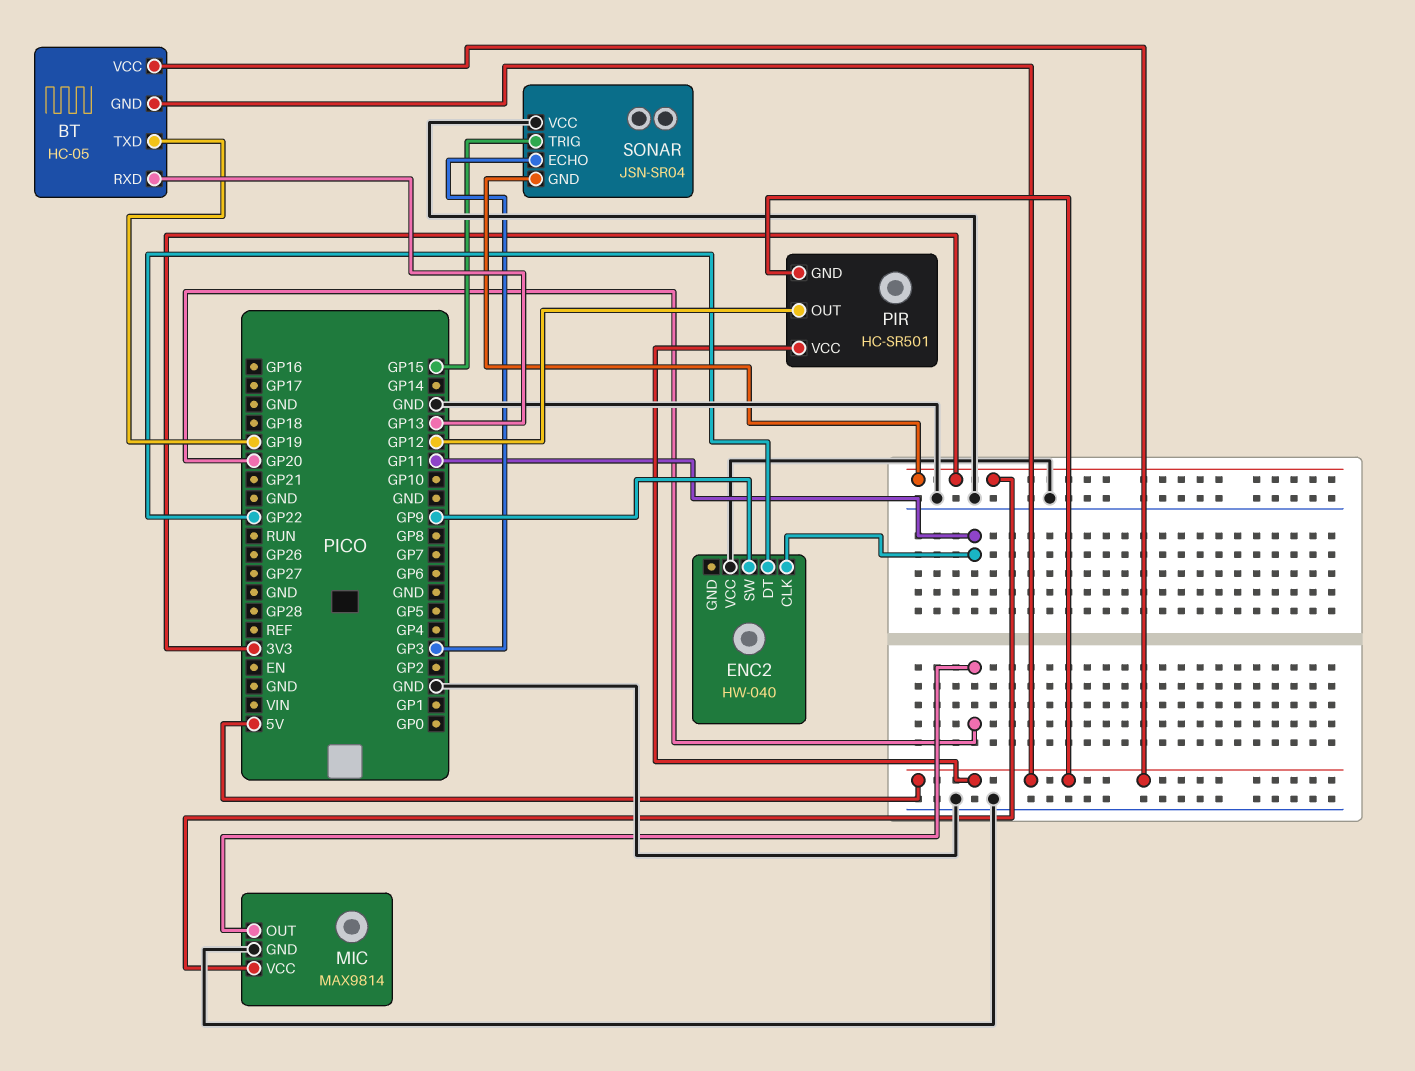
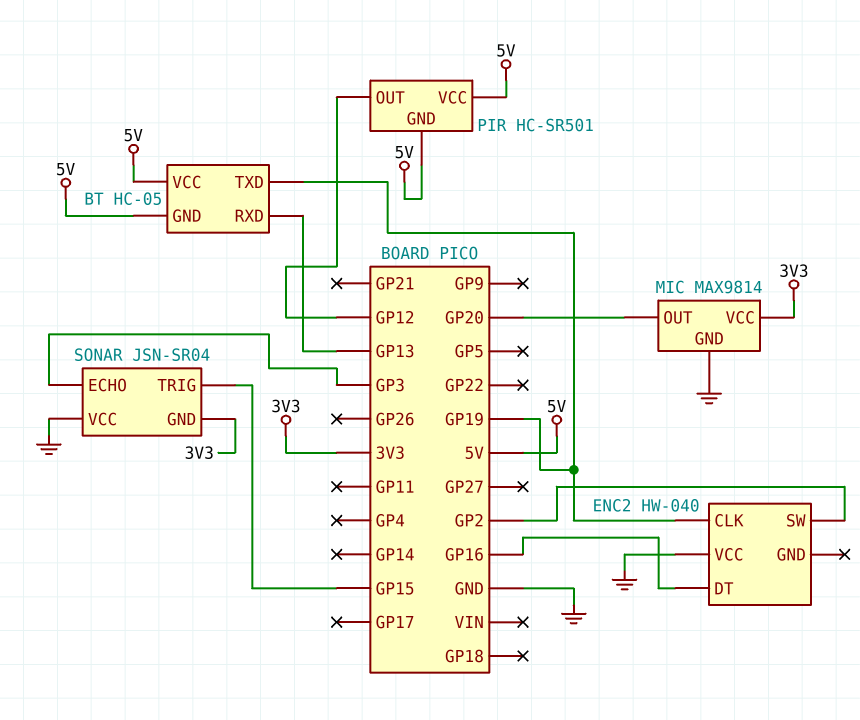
ENC2 pin CLK: GP11 -> GP19
ENC2 pin DT: GP22 -> GP16
ENC2 pin SW: GP9 -> GP2

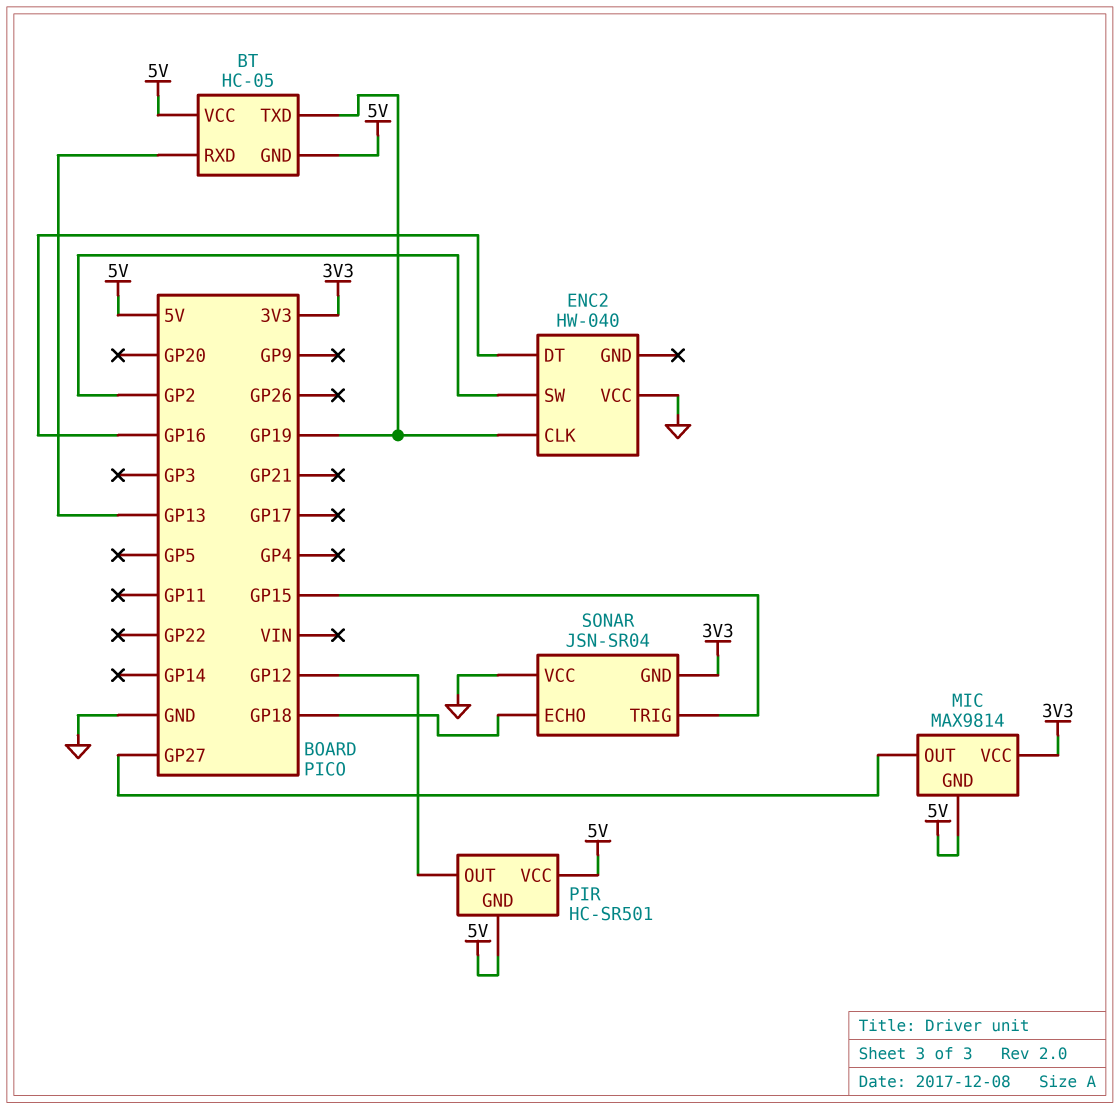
MIC pin GND: GND -> 5V
MIC pin OUT: GP20 -> GP27
SONAR pin ECHO: GP3 -> GP18

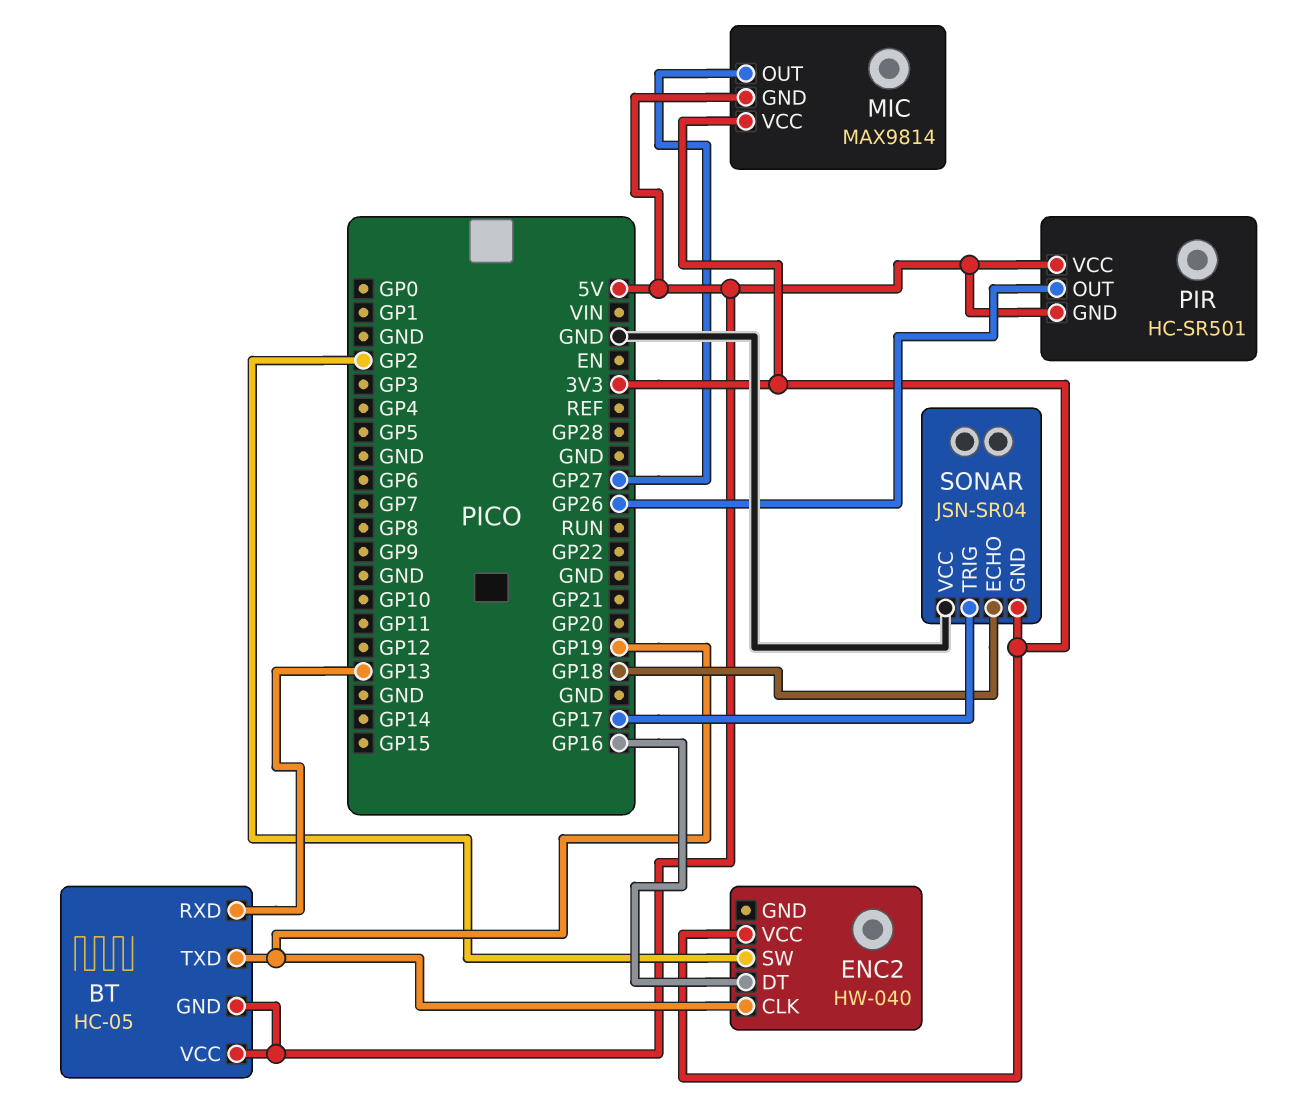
ENC2 pin VCC: GND -> 3V3
PIR pin OUT: GP12 -> GP26
SONAR pin TRIG: GP15 -> GP17

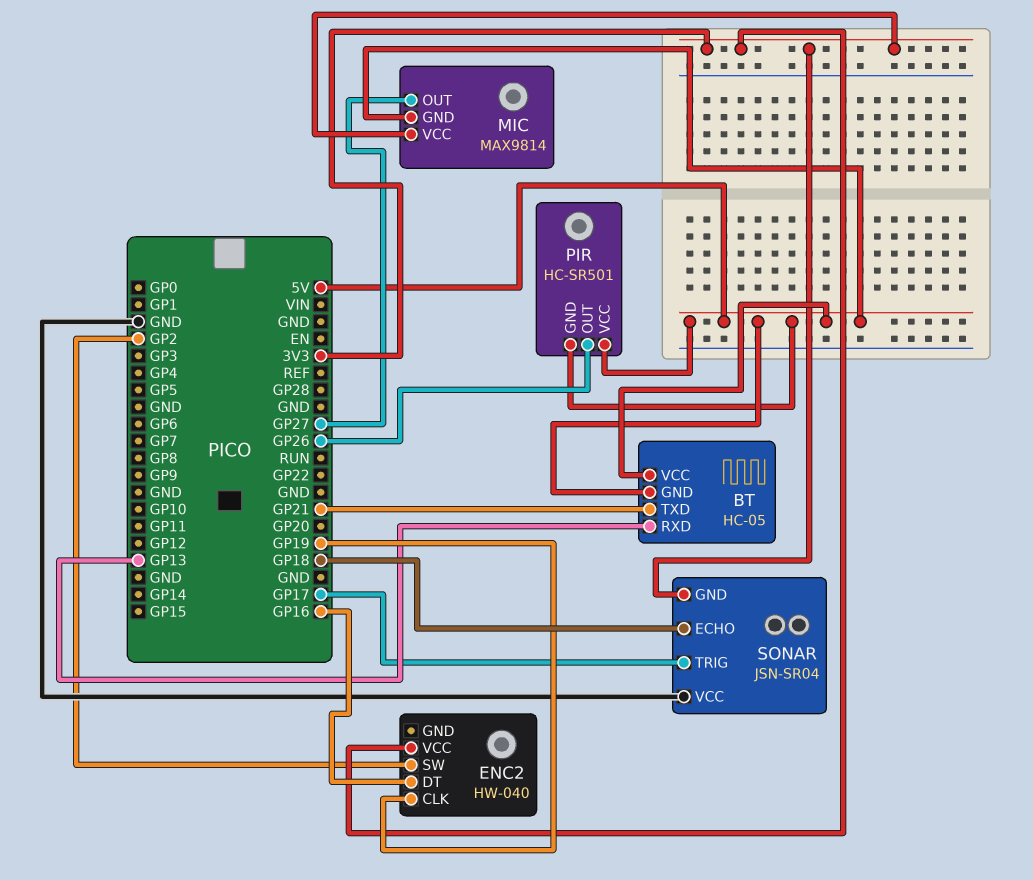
BT pin TXD: GP19 -> GP21

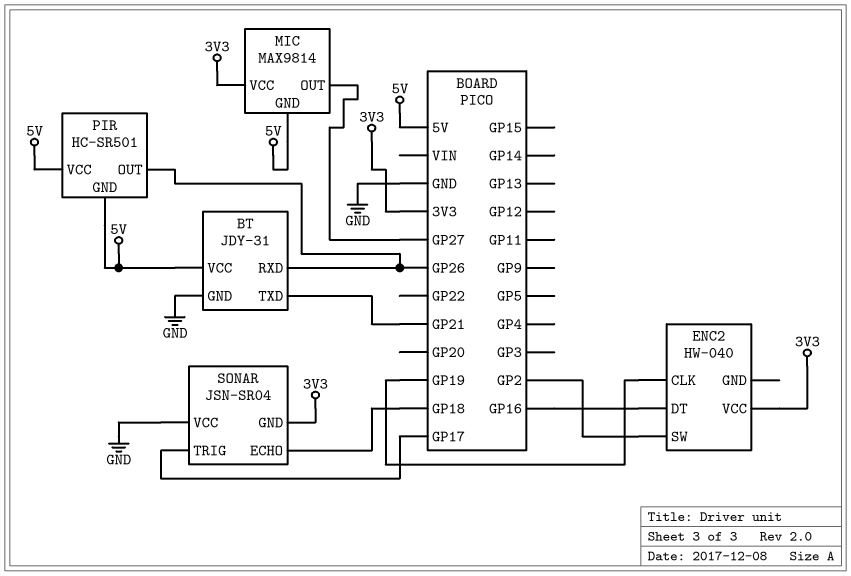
BT: HC-05 -> JDY-31
BT pin GND: 5V -> GND
BT pin RXD: GP13 -> GP26

